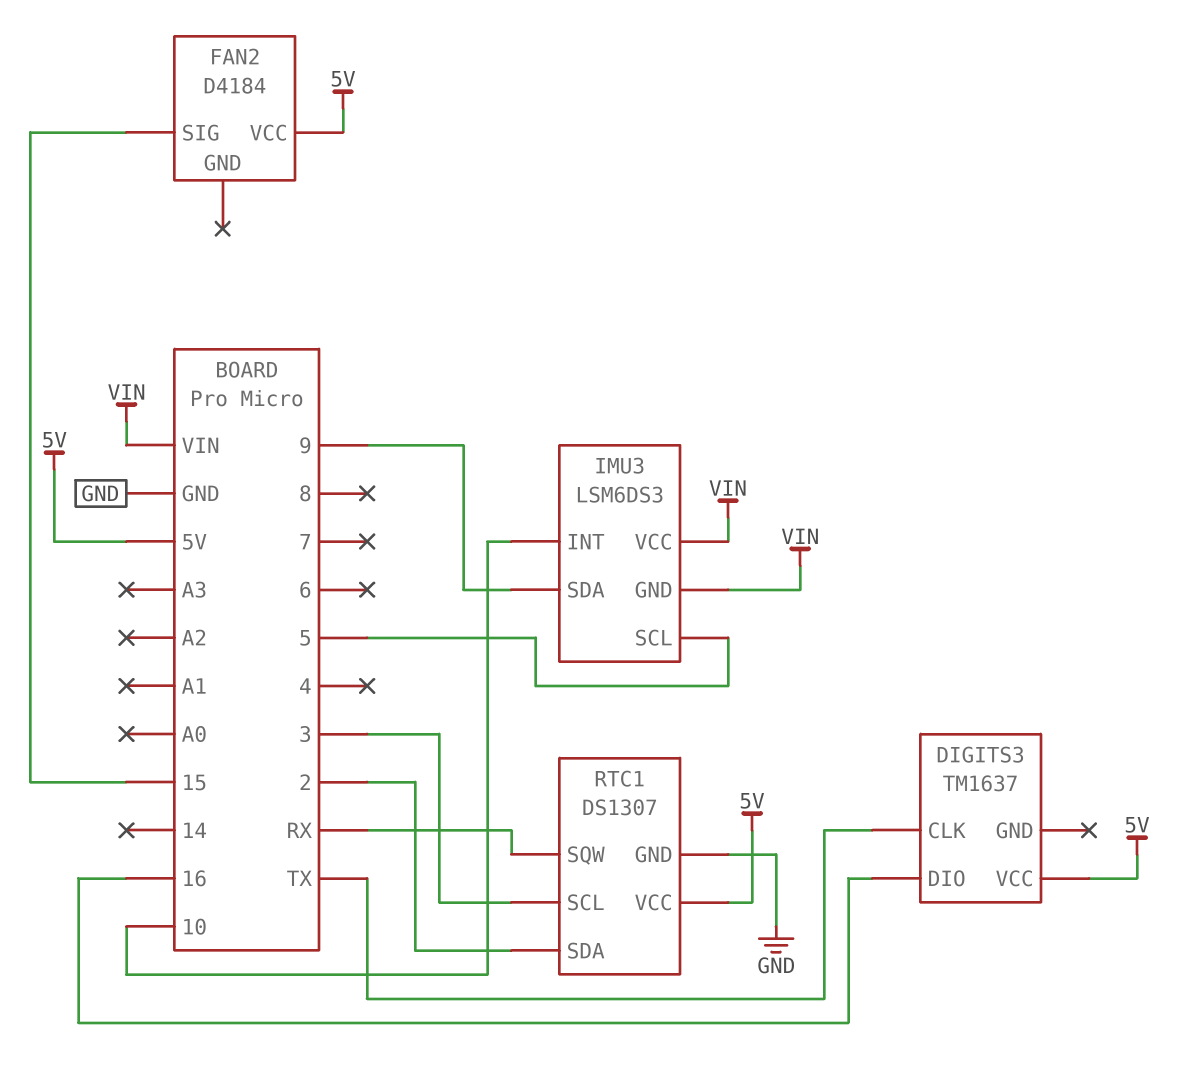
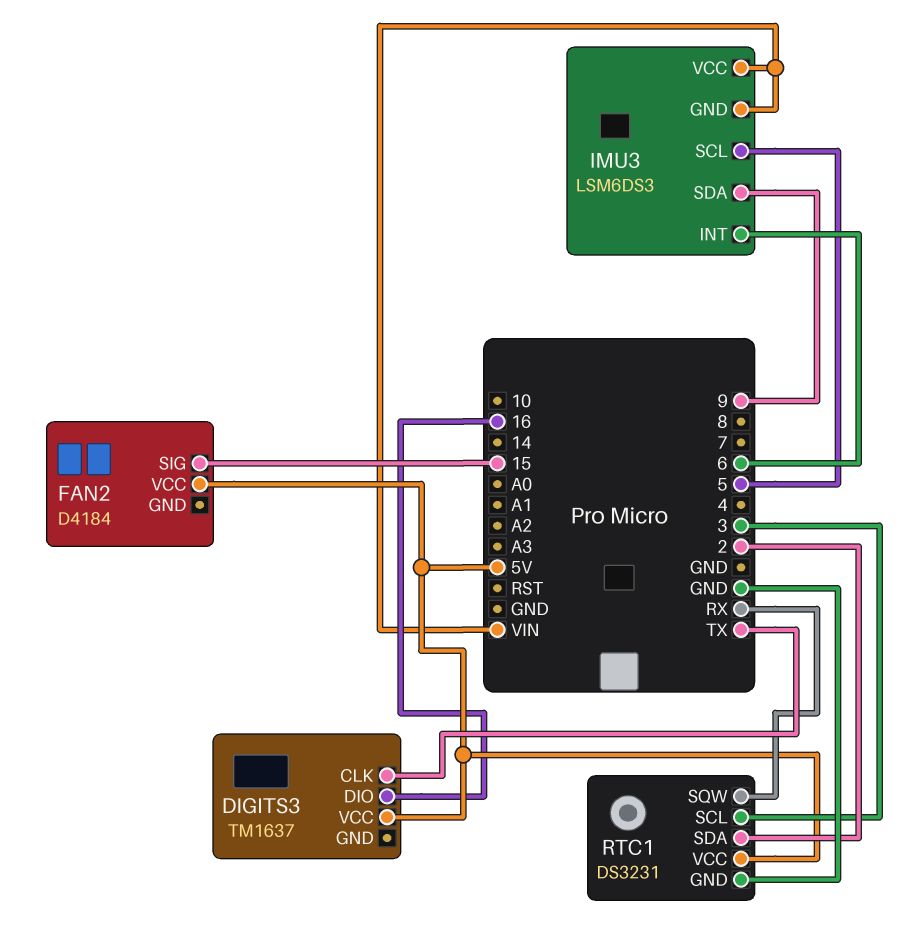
IMU3 pin INT: 10 -> 6
RTC1: DS1307 -> DS3231

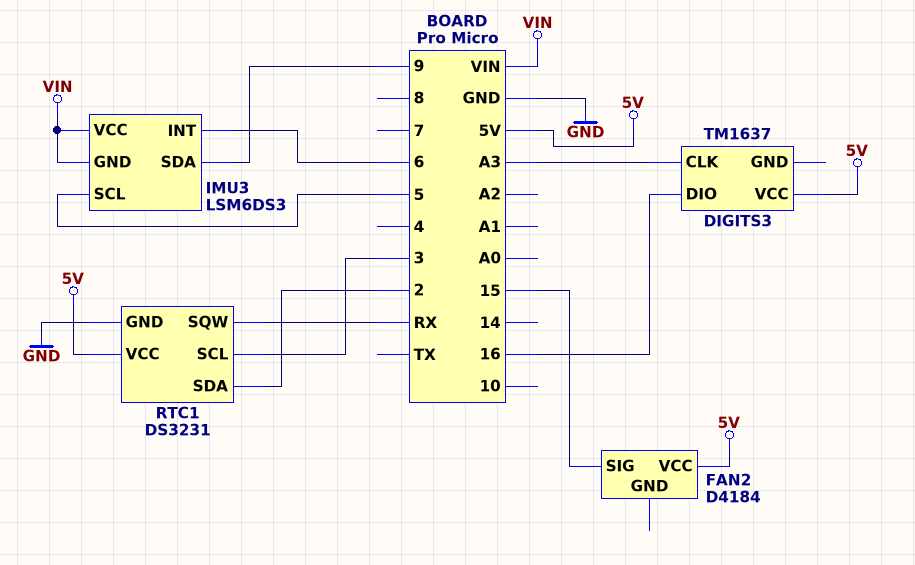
DIGITS3 pin CLK: TX -> A3

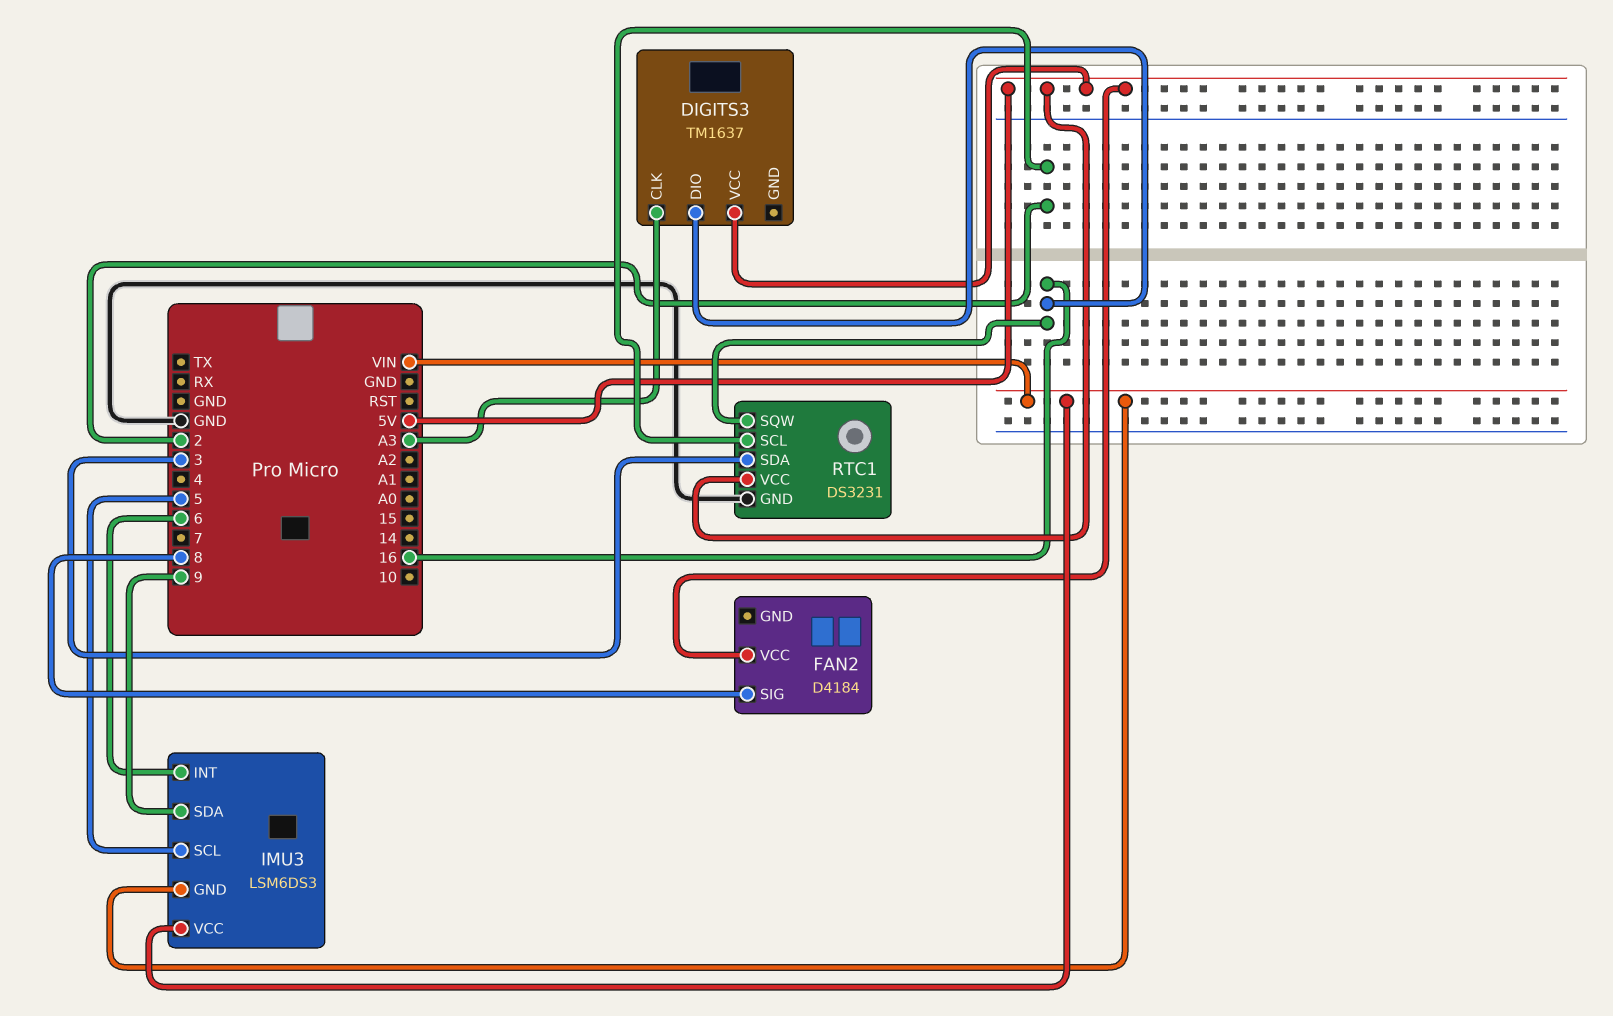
FAN2 pin SIG: 15 -> 8
RTC1 pin SCL: 3 -> 2
RTC1 pin SDA: 2 -> 3
RTC1 pin SQW: RX -> 16

